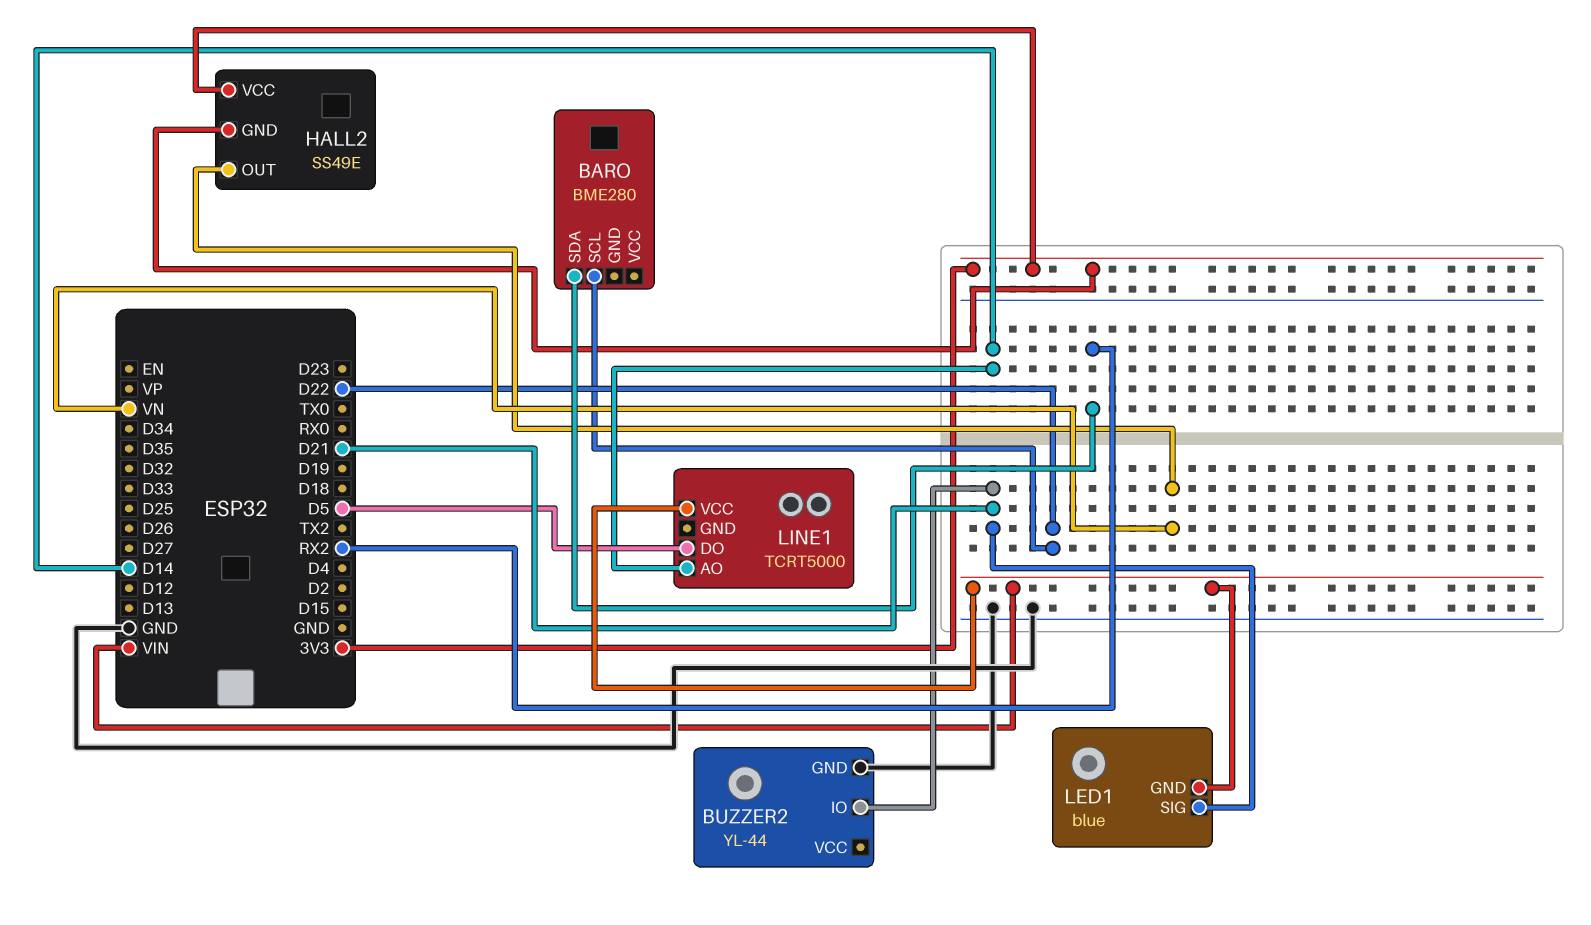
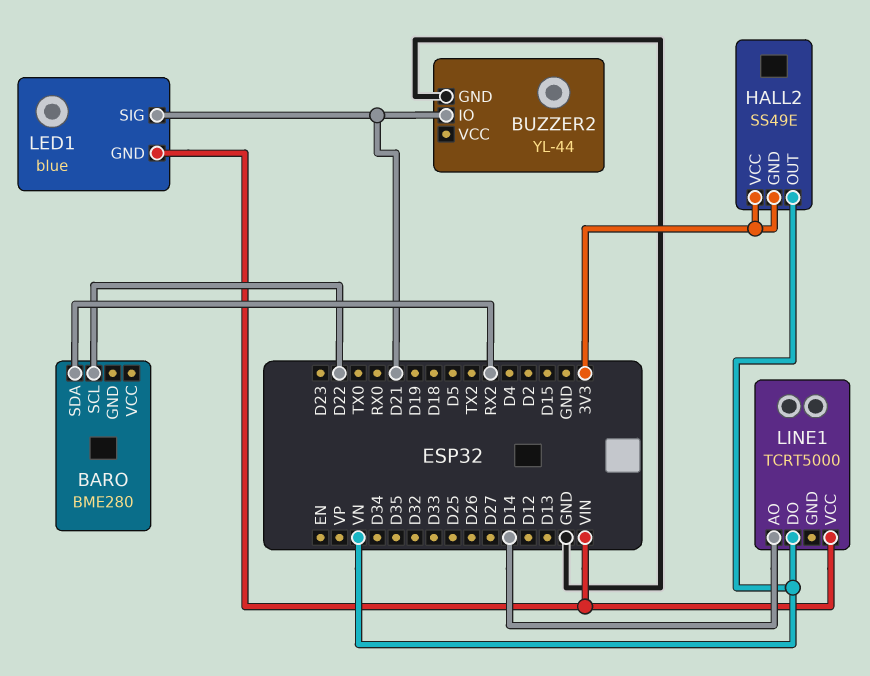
LINE1 pin DO: D5 -> VN

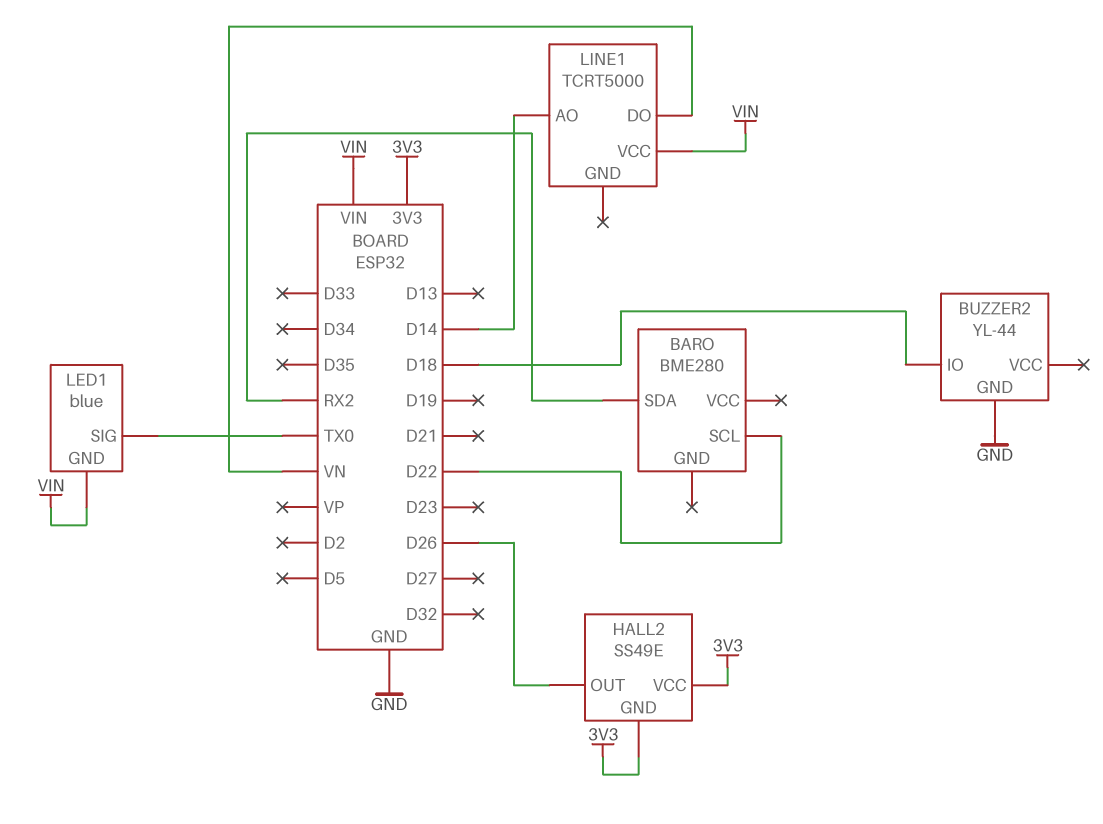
BUZZER2 pin IO: D21 -> D18
HALL2 pin OUT: VN -> D26
LED1 pin SIG: D21 -> TX0

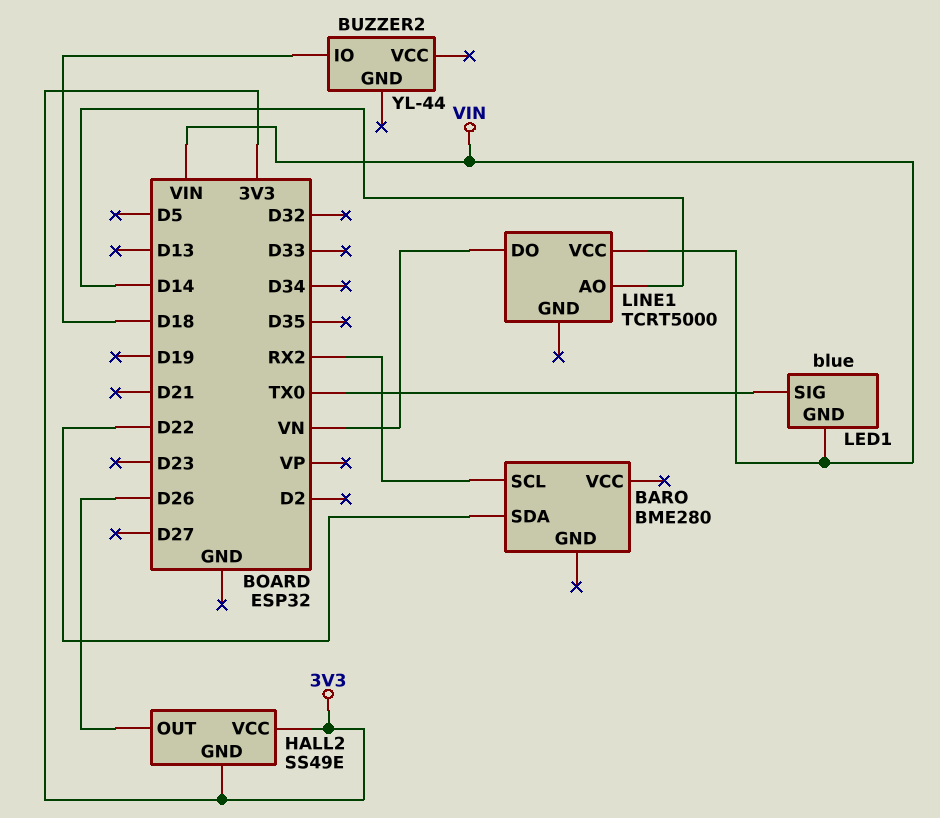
BARO pin SCL: D22 -> RX2
BARO pin SDA: RX2 -> D22
BUZZER2 pin GND: GND -> none

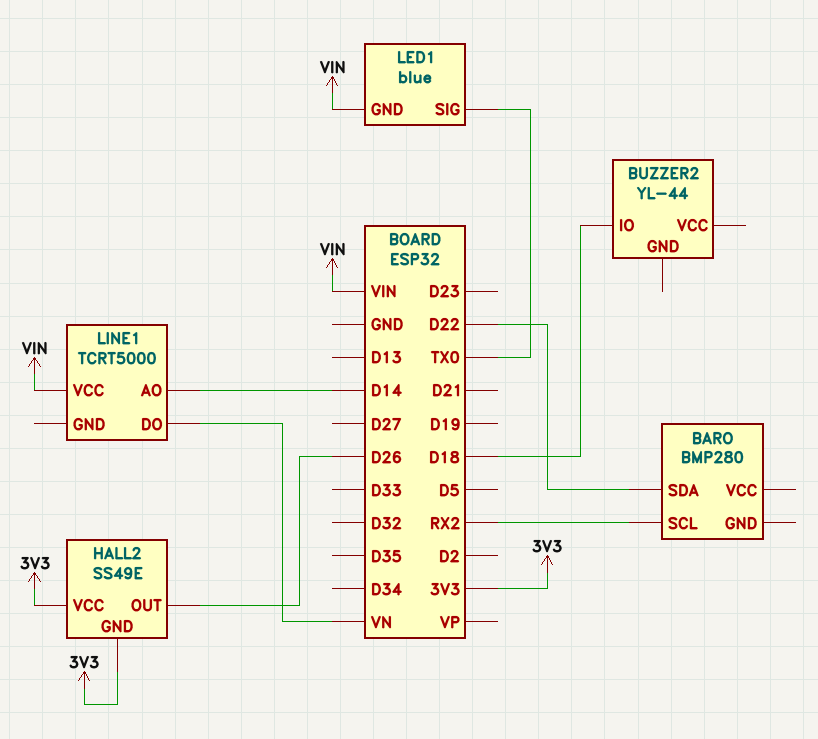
BARO: BME280 -> BMP280

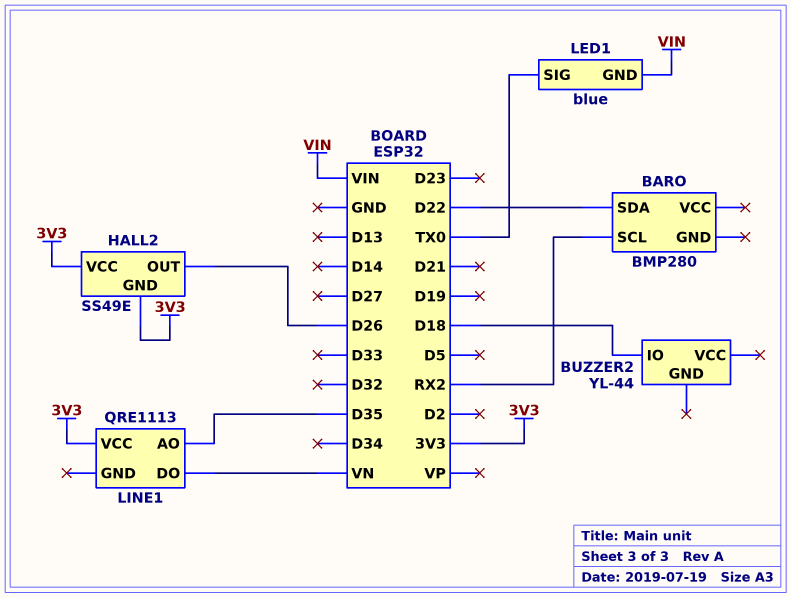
LINE1: TCRT5000 -> QRE1113
LINE1 pin AO: D14 -> D35
LINE1 pin VCC: VIN -> 3V3

